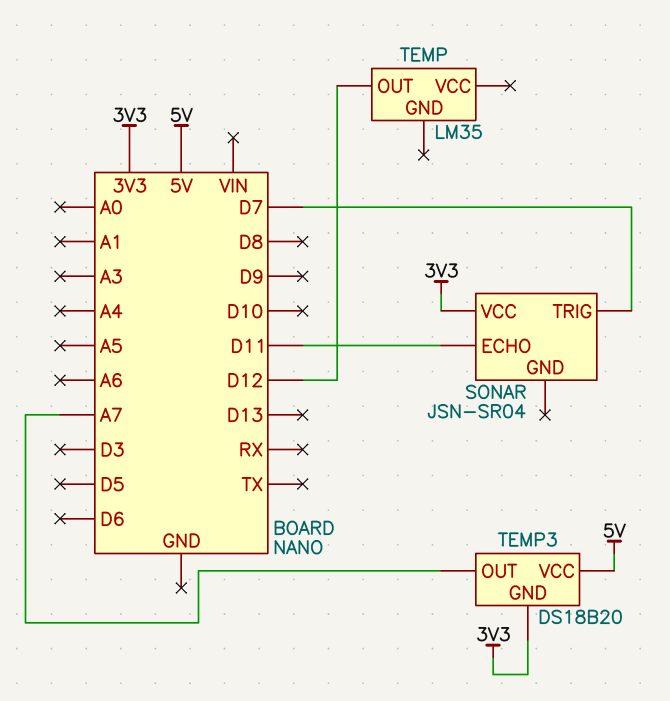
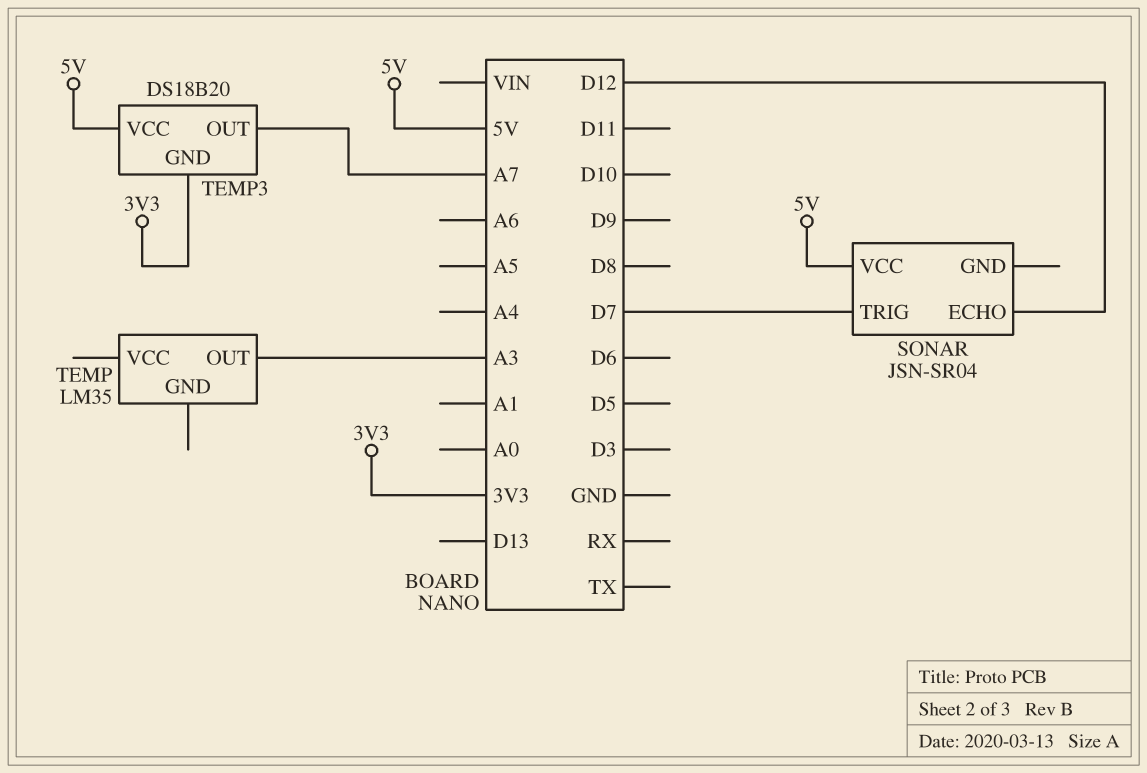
SONAR pin ECHO: D11 -> D12
SONAR pin VCC: 3V3 -> 5V
TEMP pin OUT: D12 -> A3

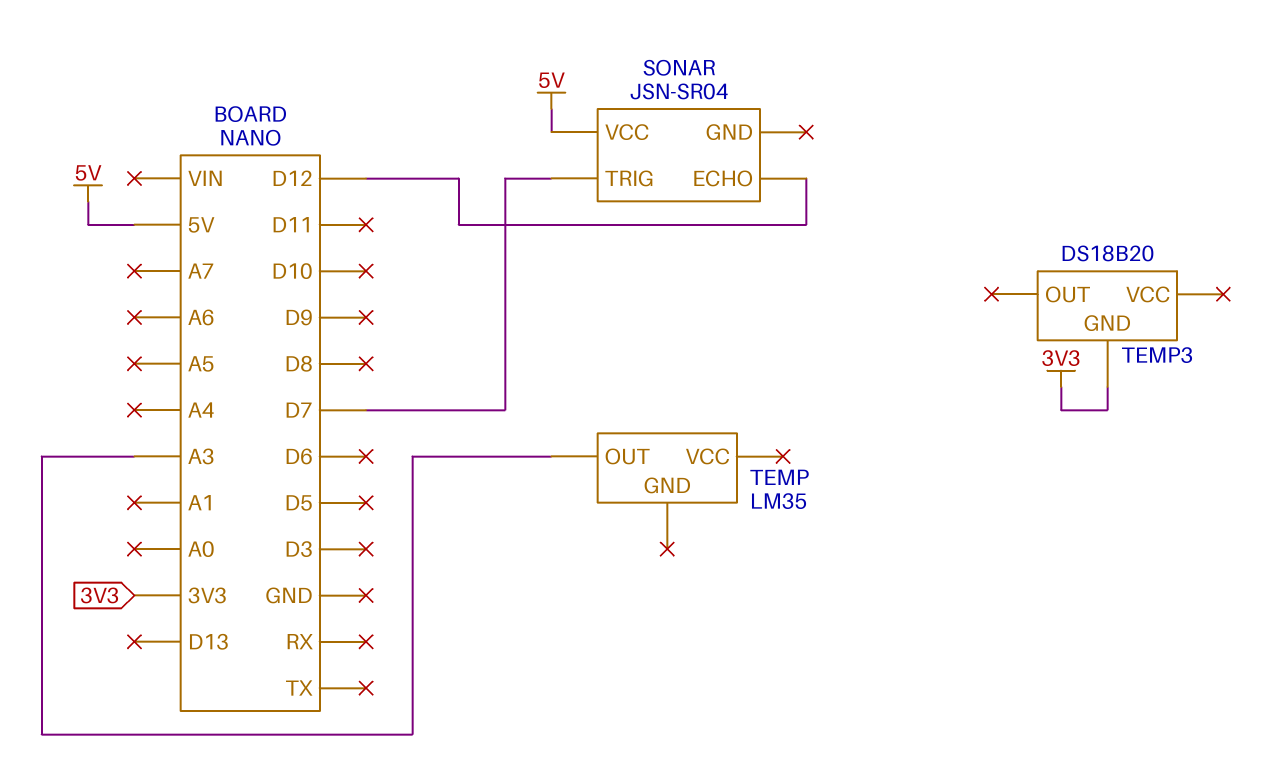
TEMP3 pin OUT: A7 -> none
TEMP3 pin VCC: 5V -> none

